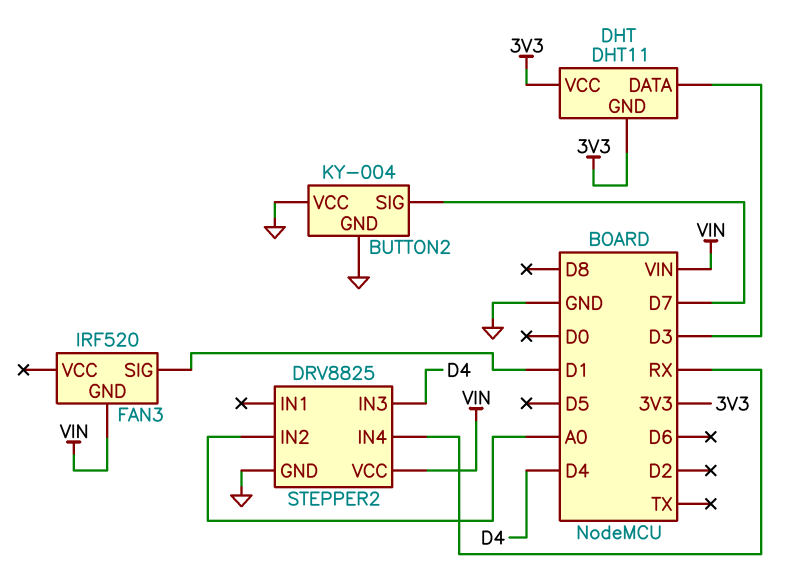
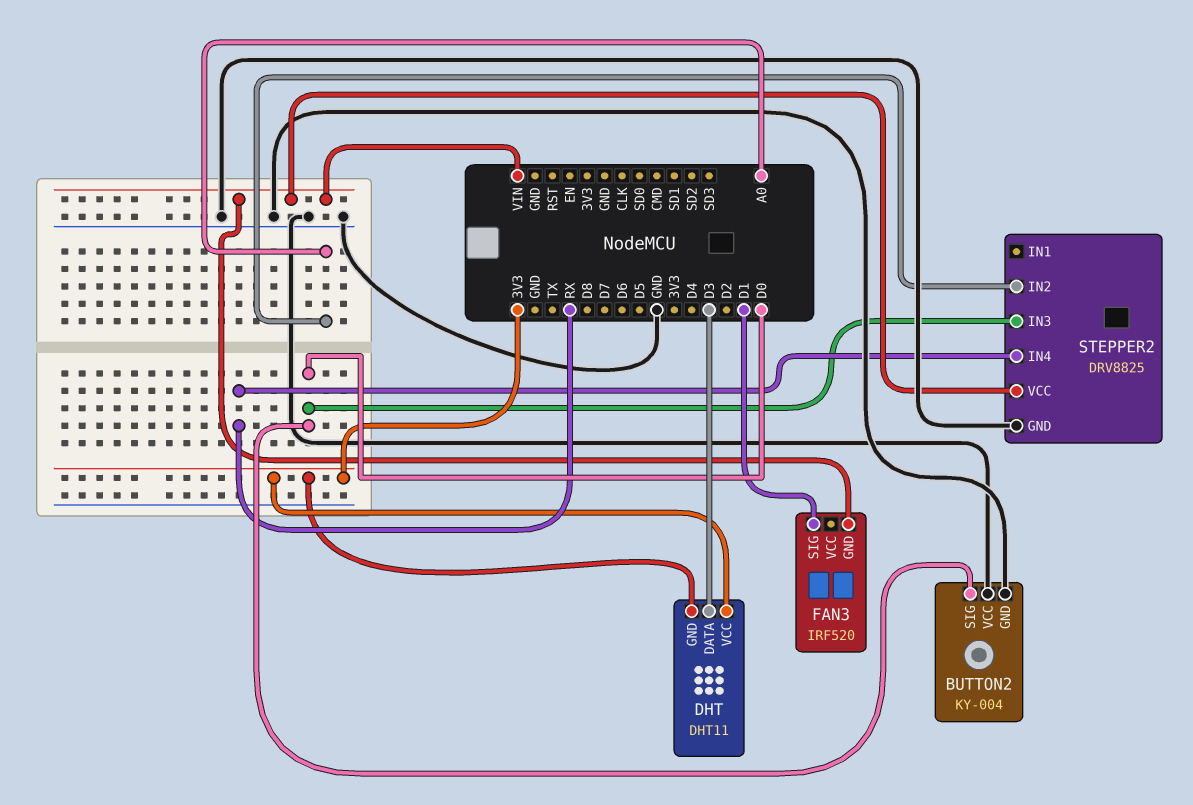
BUTTON2 pin SIG: D7 -> D0
STEPPER2 pin IN3: D4 -> D0

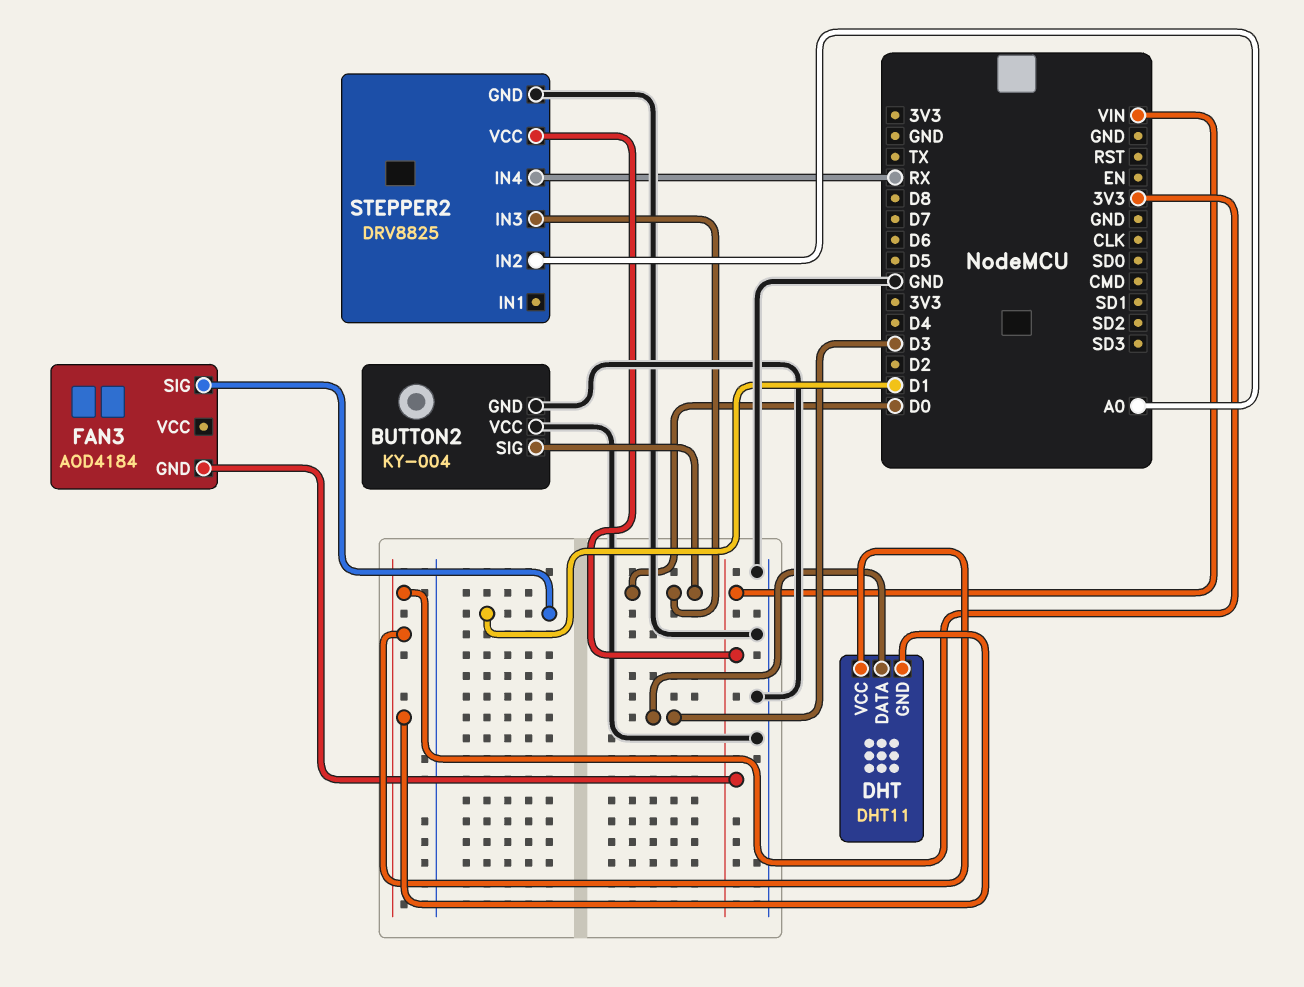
FAN3: IRF520 -> AOD4184

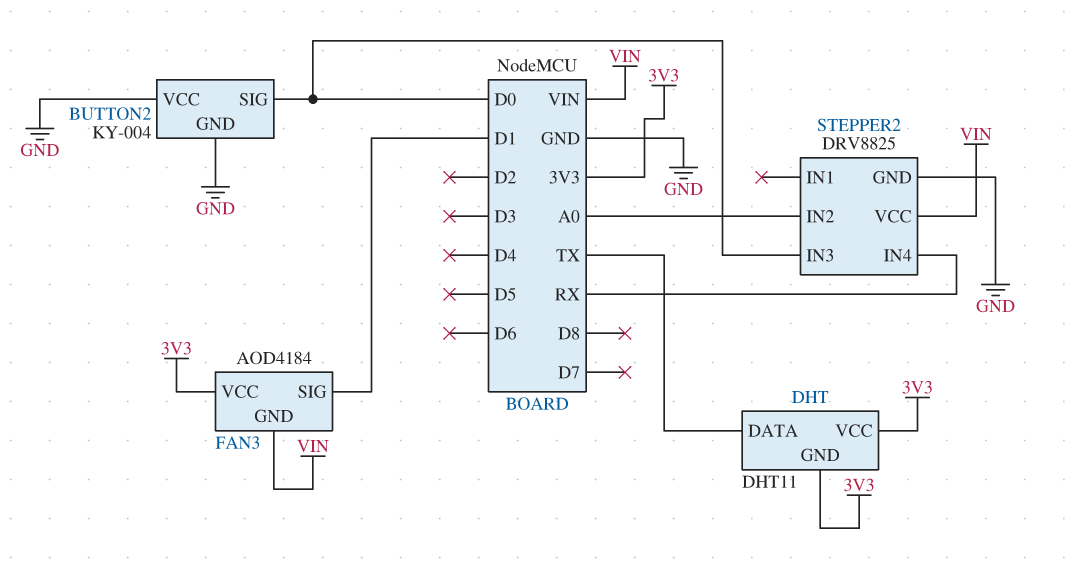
DHT pin DATA: D3 -> TX
FAN3 pin VCC: none -> 3V3

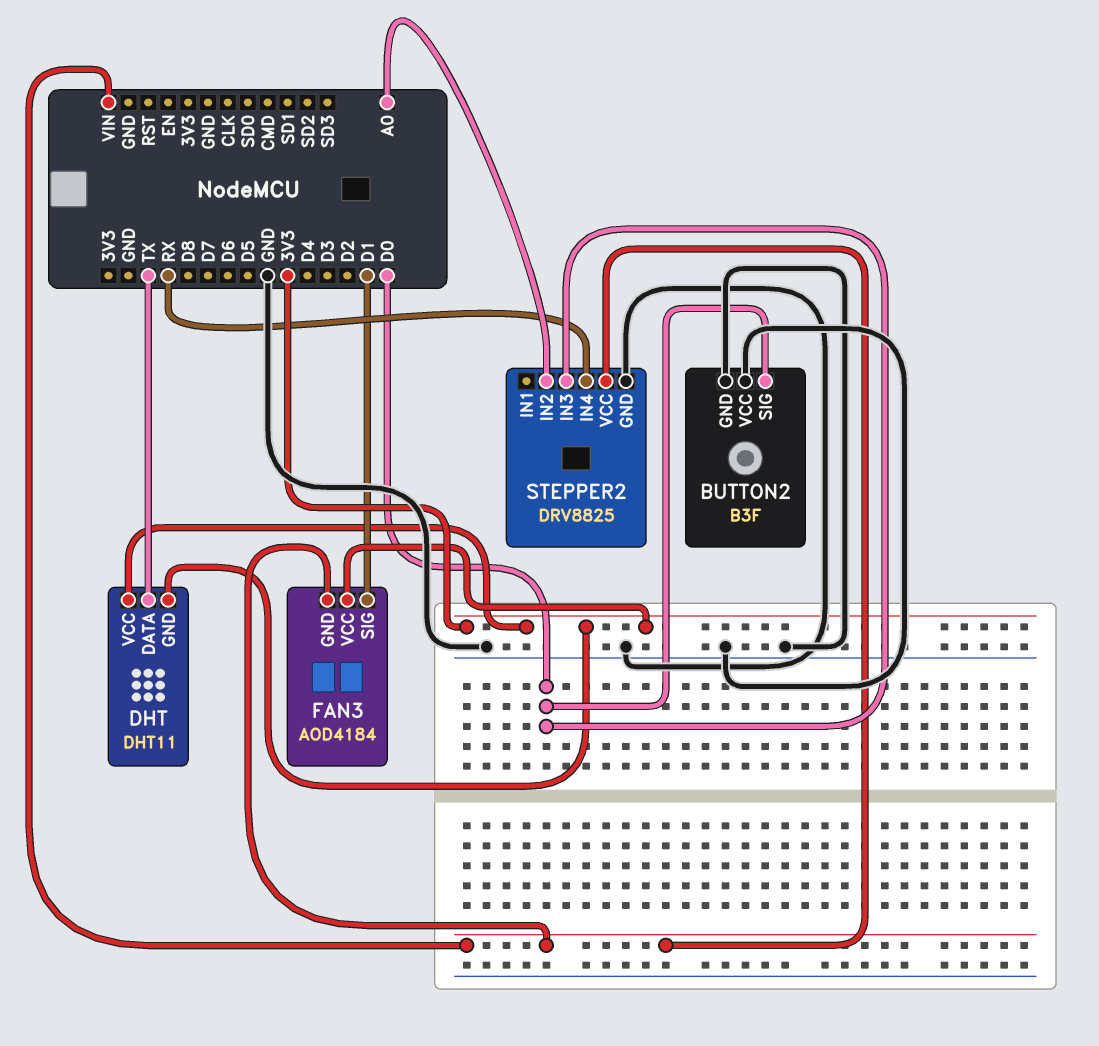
BUTTON2: KY-004 -> B3F

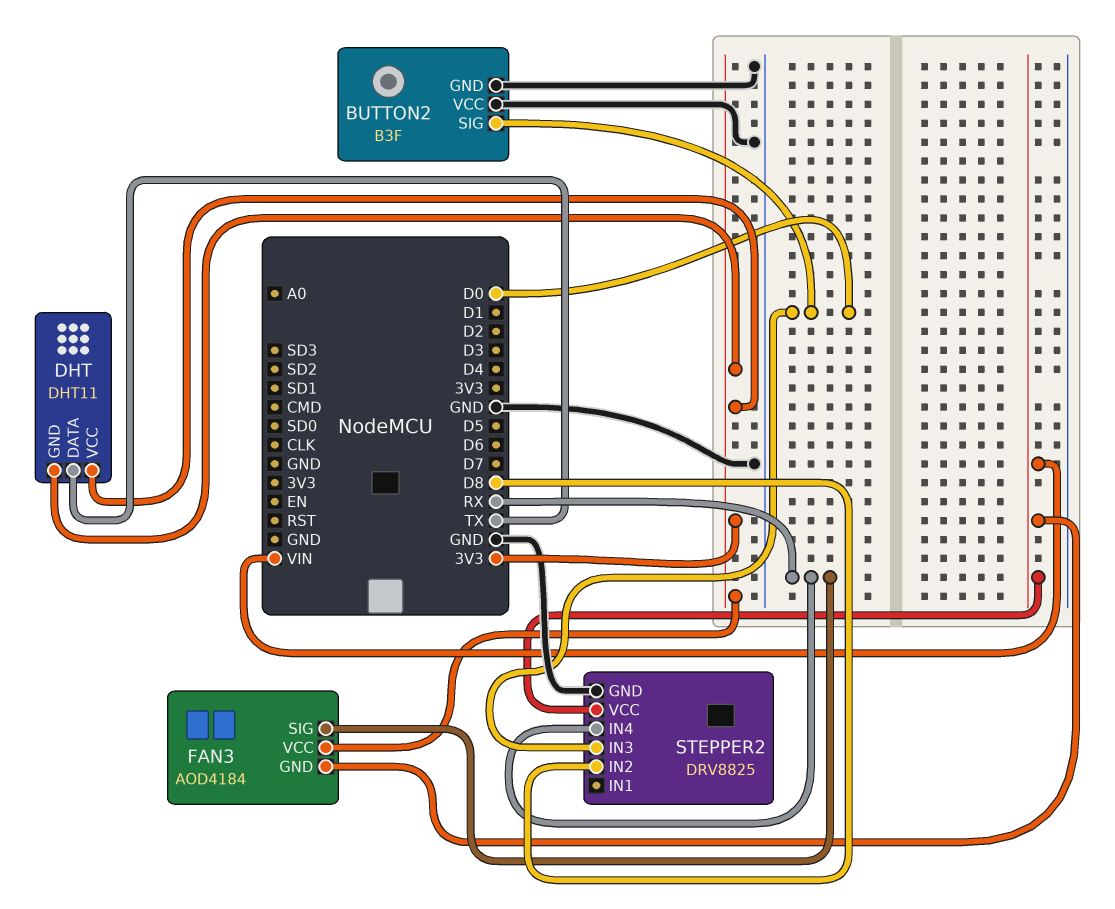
FAN3 pin SIG: D1 -> RX
STEPPER2 pin IN2: A0 -> D8

